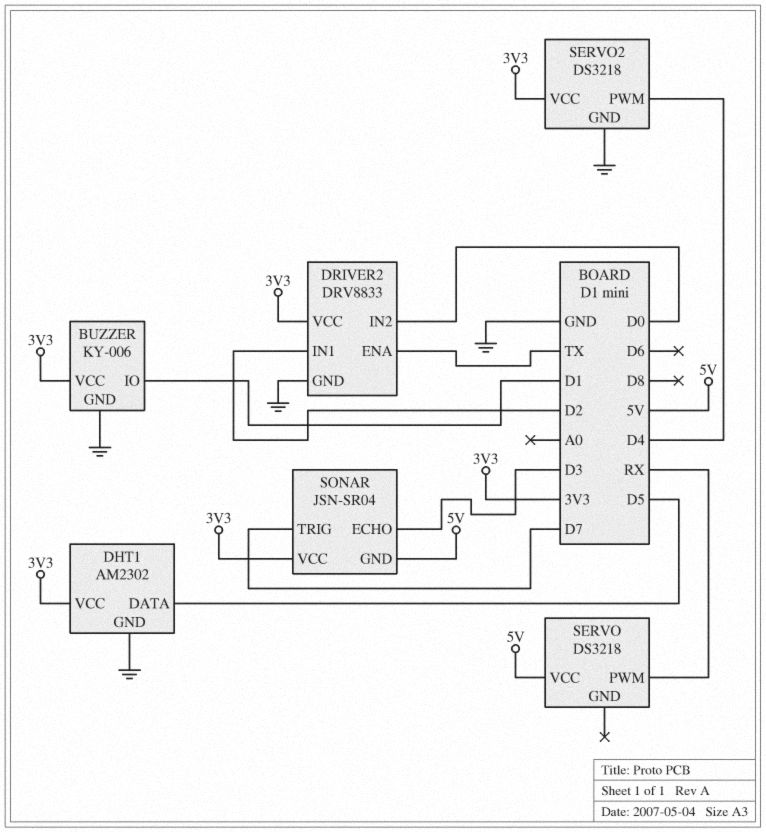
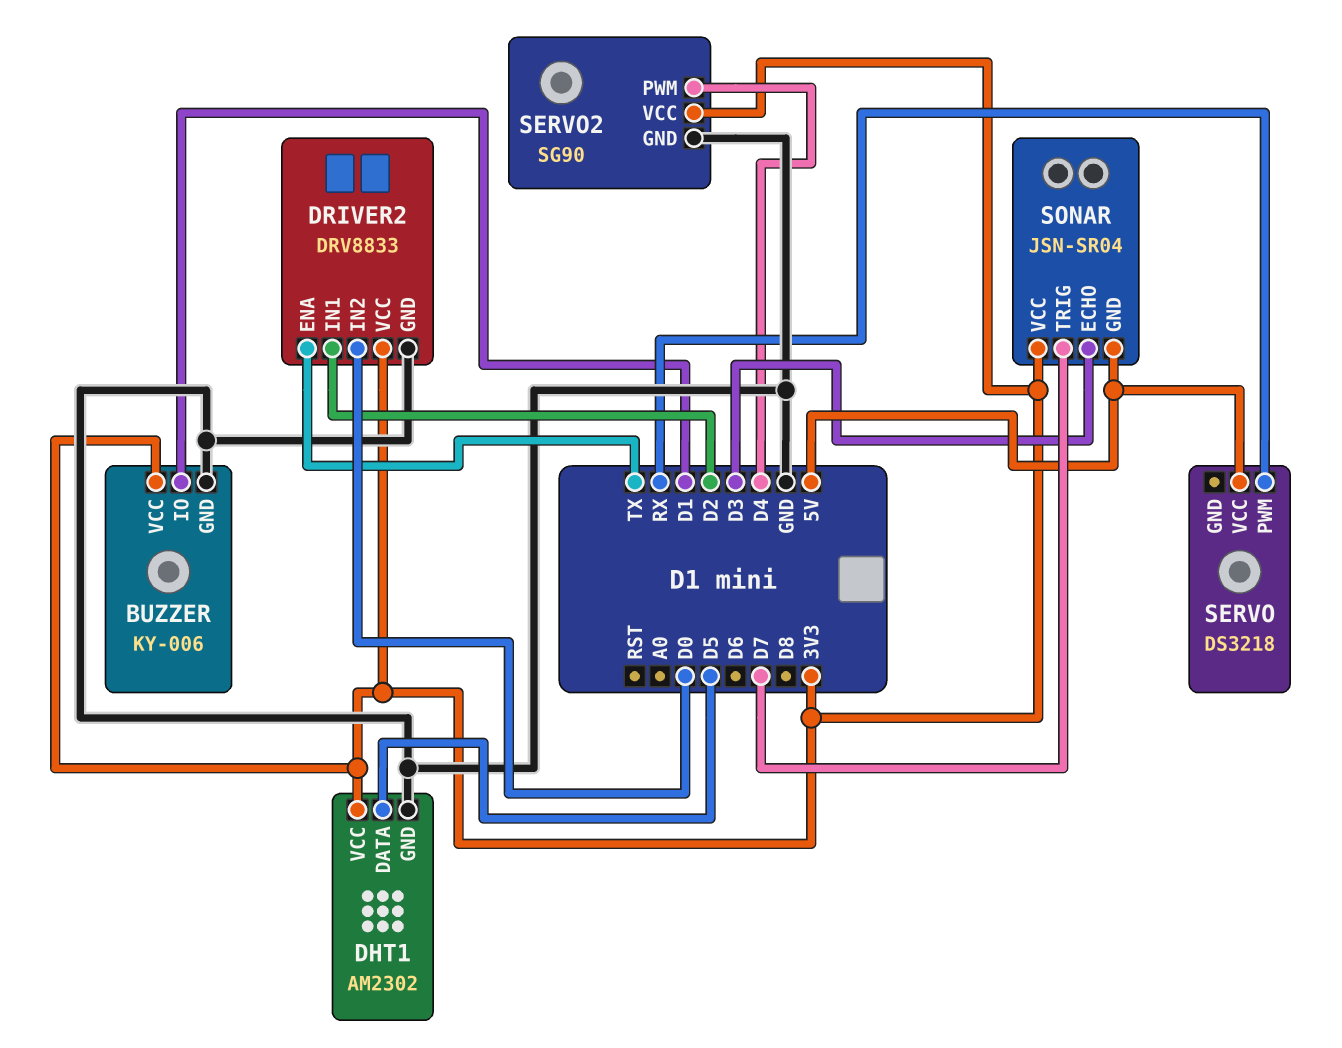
SERVO2: DS3218 -> SG90

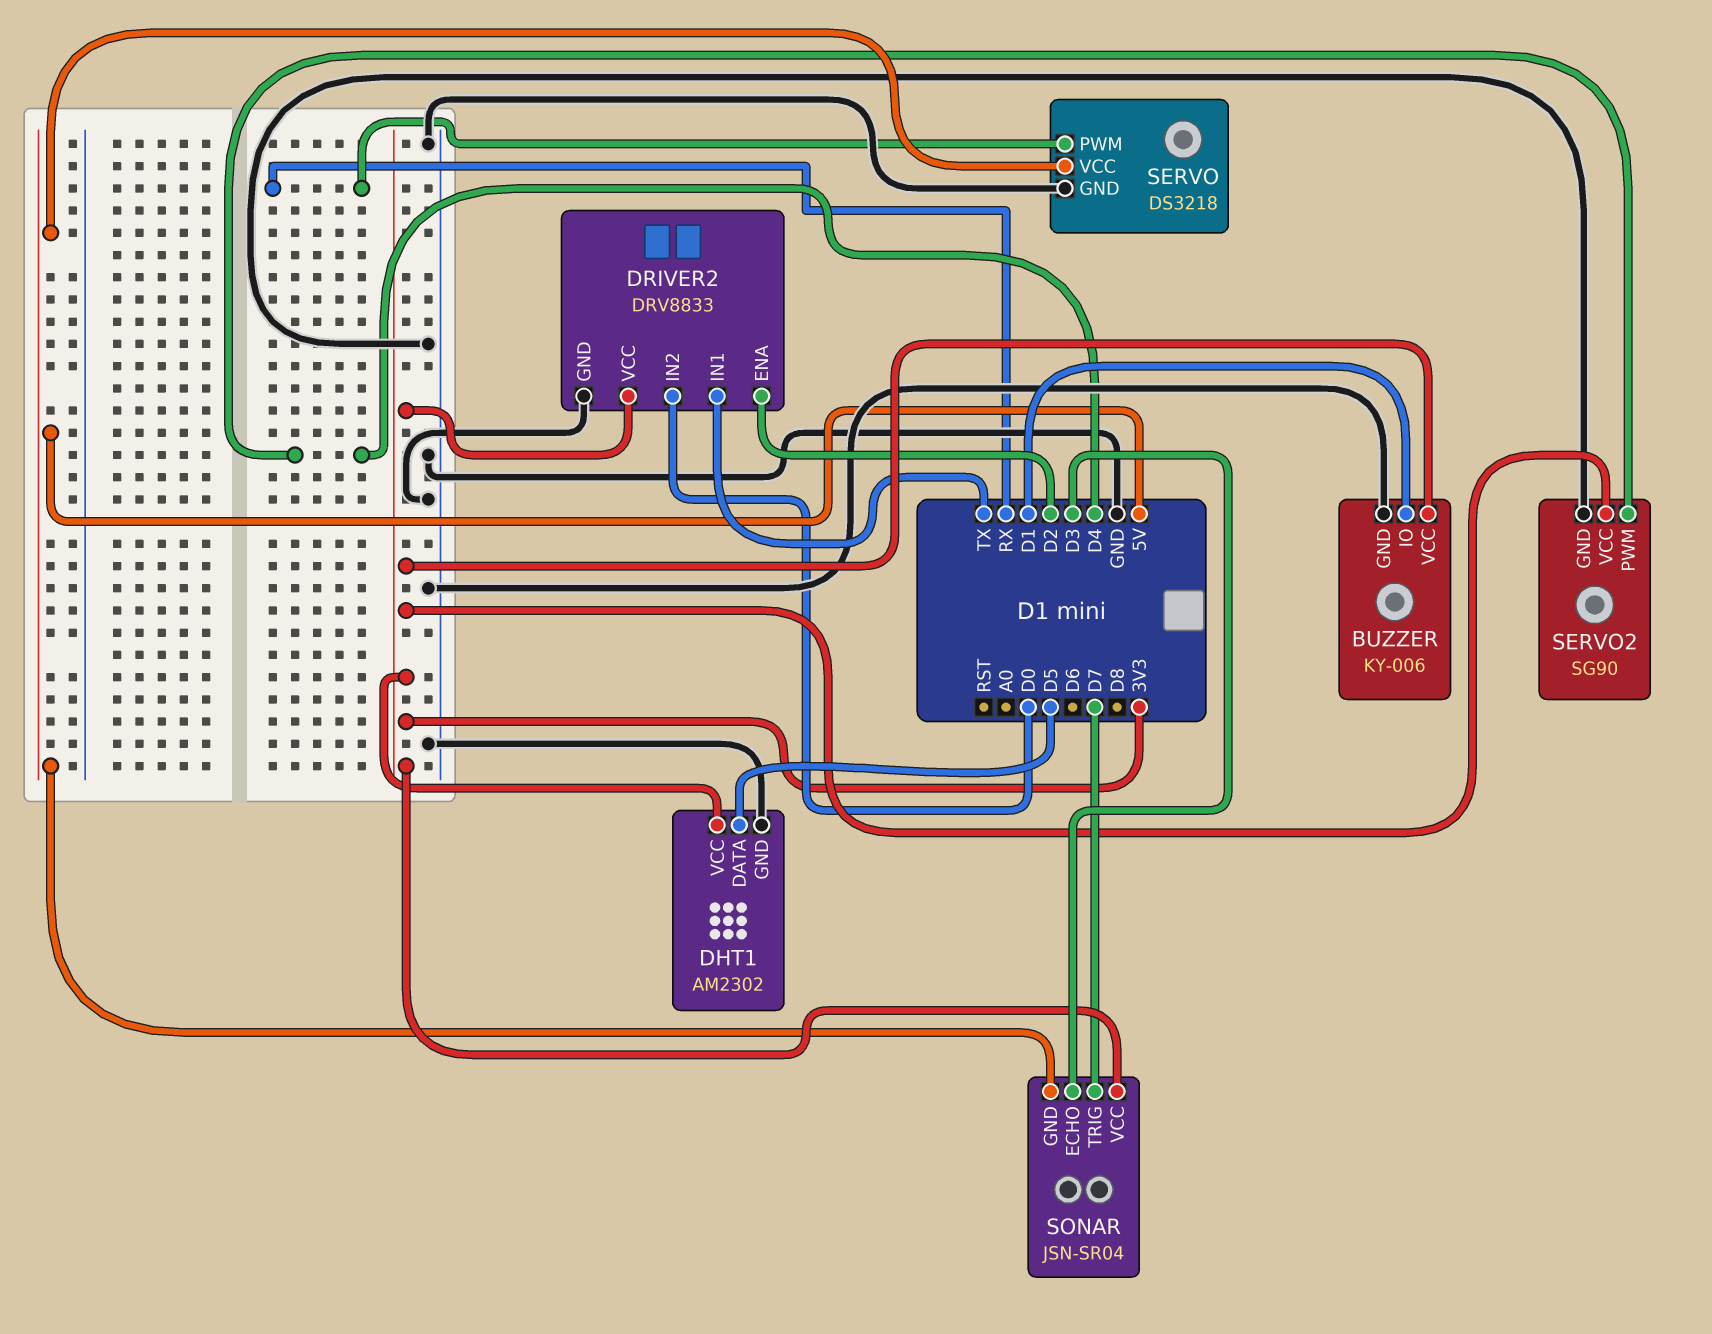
DRIVER2 pin ENA: TX -> D2
DRIVER2 pin IN1: D2 -> TX
SERVO pin GND: none -> GND

